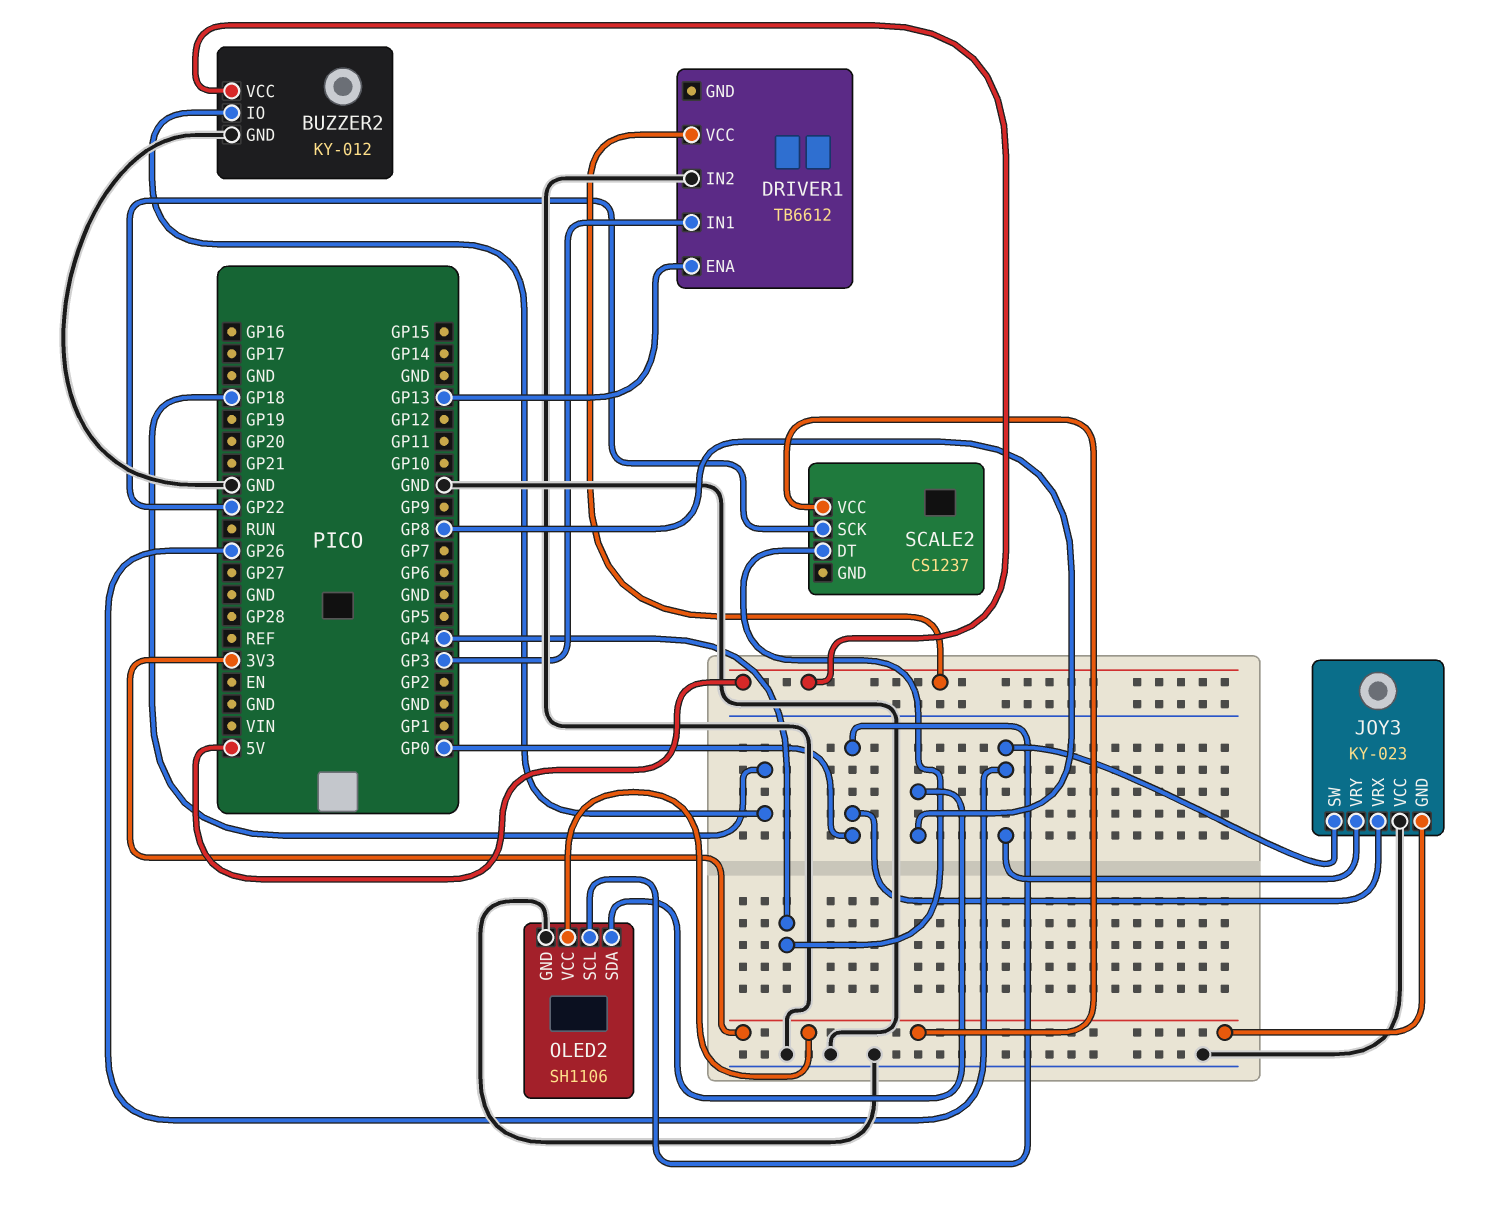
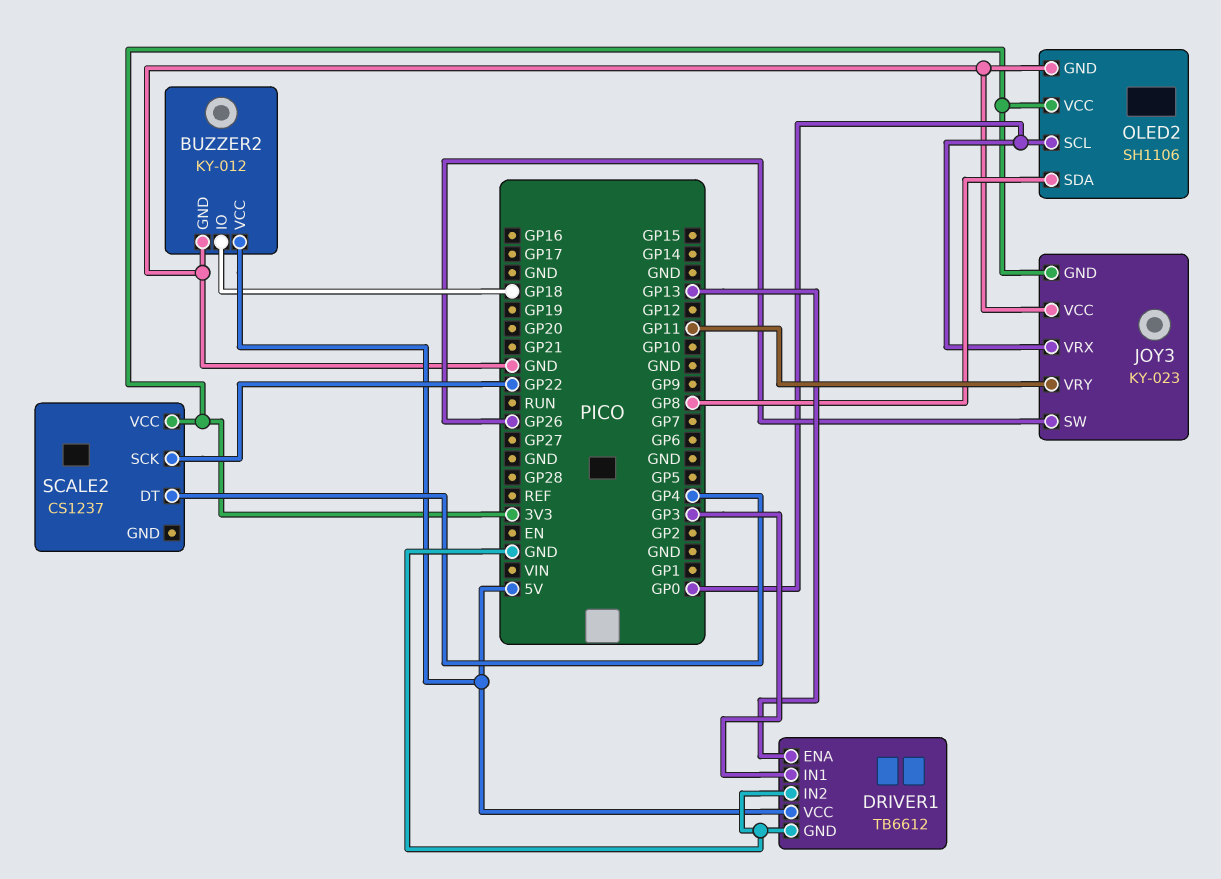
DRIVER1 pin GND: none -> GND
JOY3 pin VRY: GP26 -> GP11

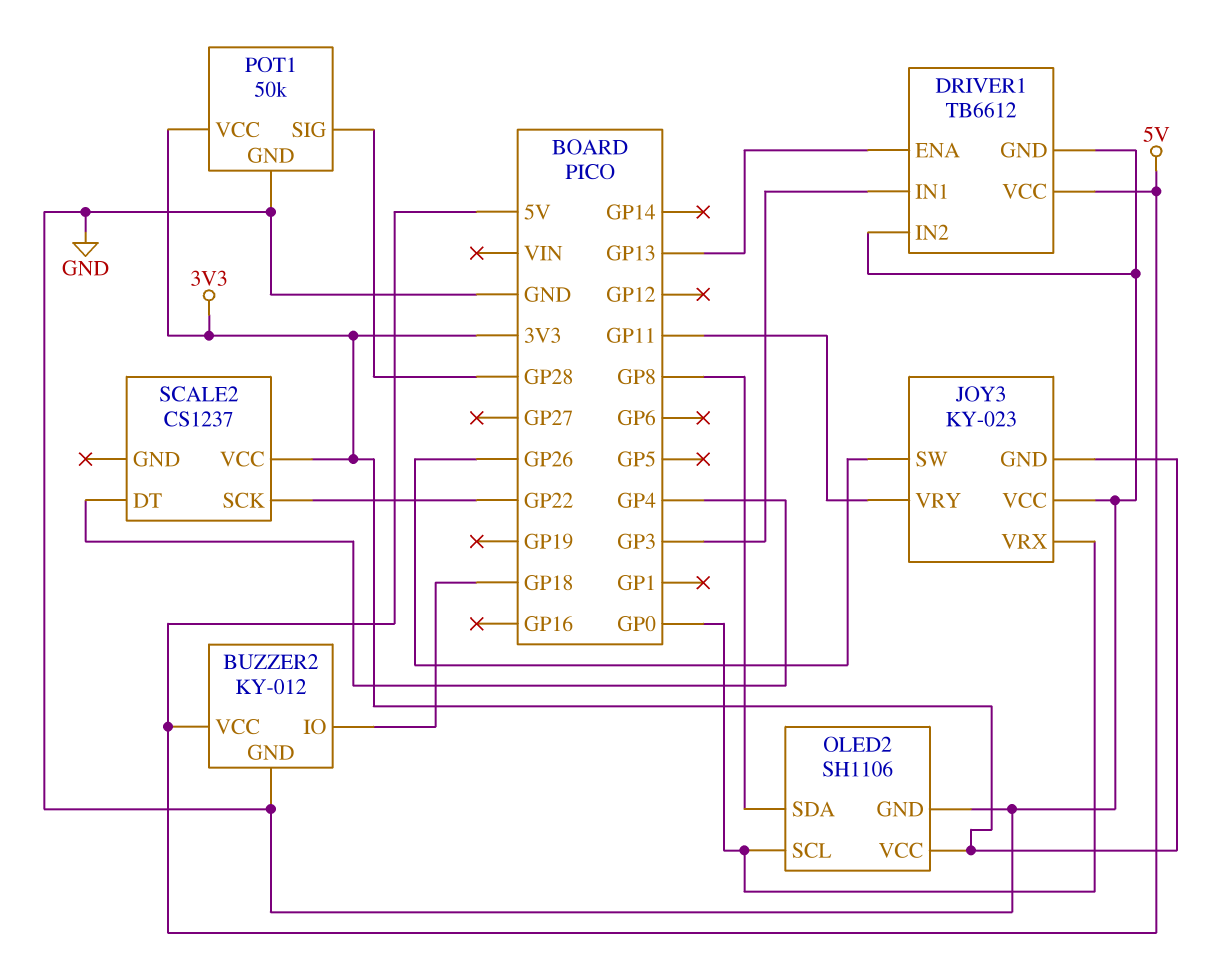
POT1: none -> 50k
POT1 pin GND: none -> GND
POT1 pin SIG: none -> GP28
POT1 pin VCC: none -> 3V3

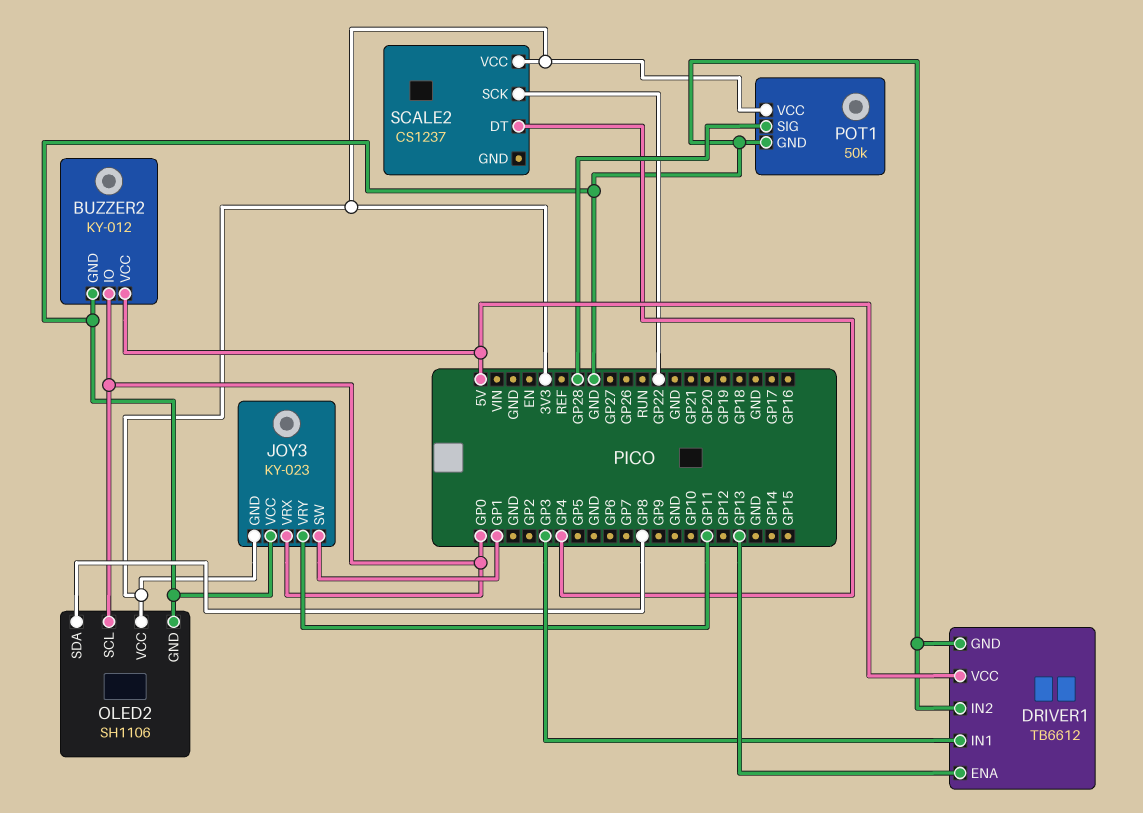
BUZZER2 pin IO: GP18 -> GP0
JOY3 pin SW: GP26 -> GP1

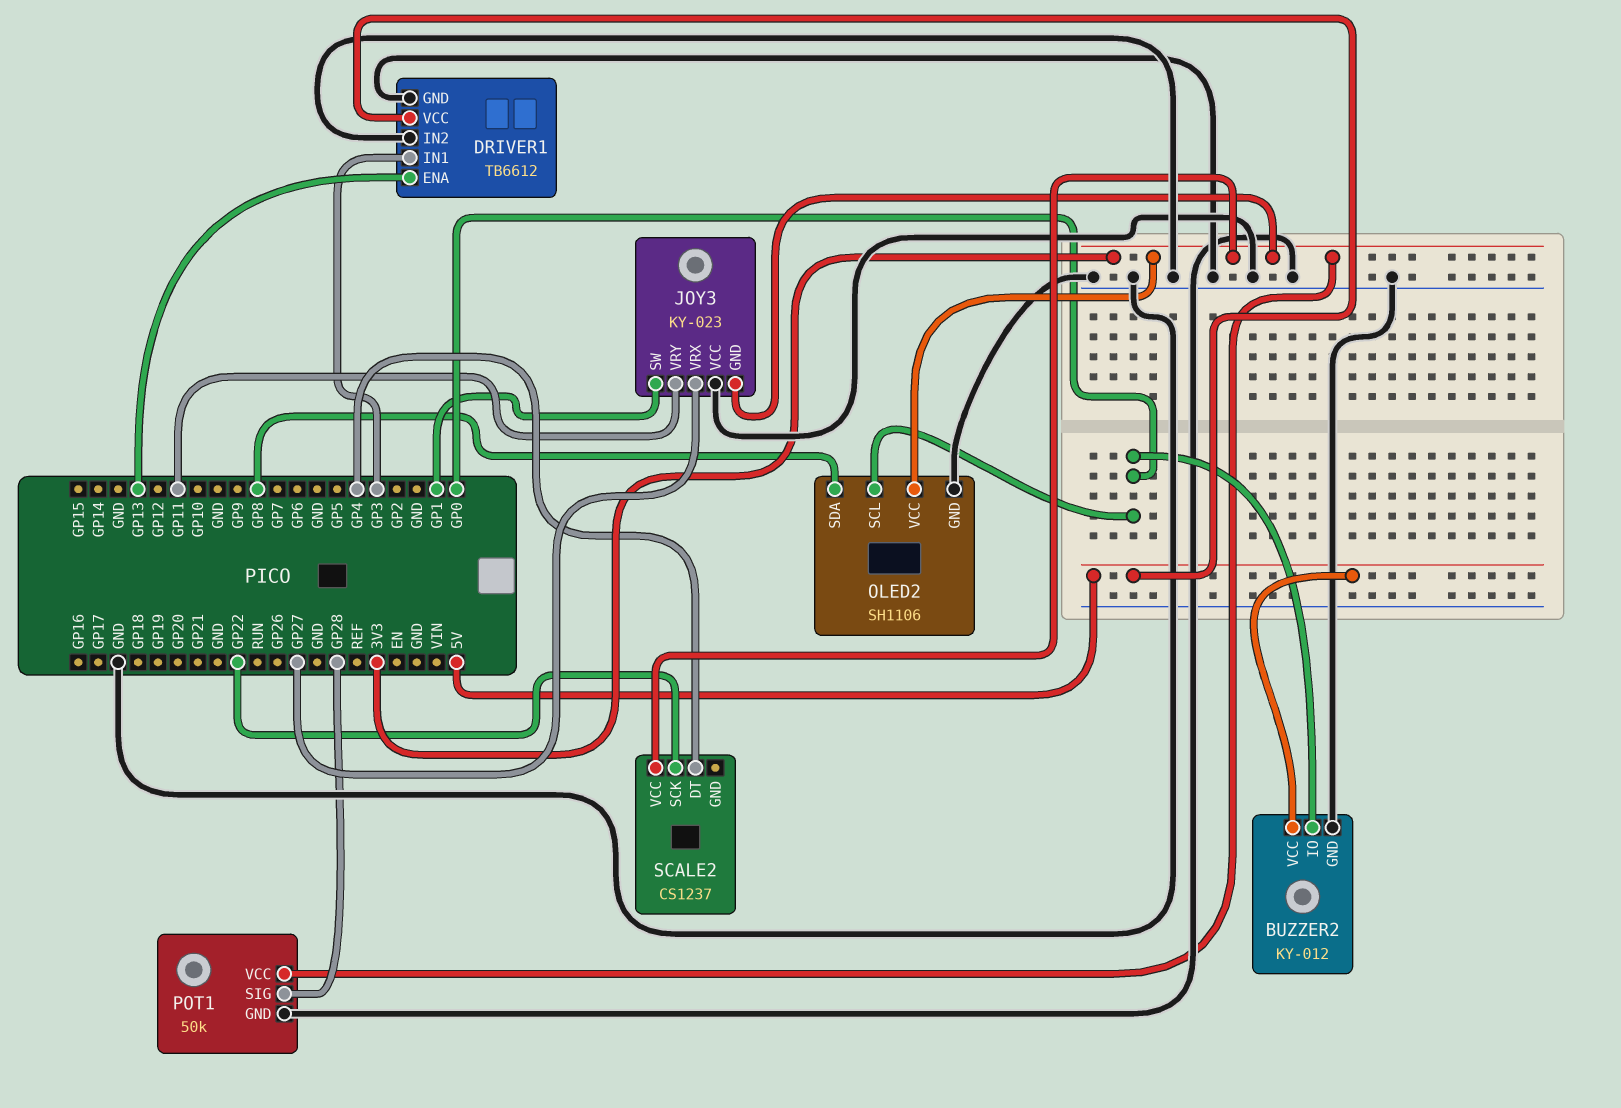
JOY3 pin VRX: GP0 -> GP27

